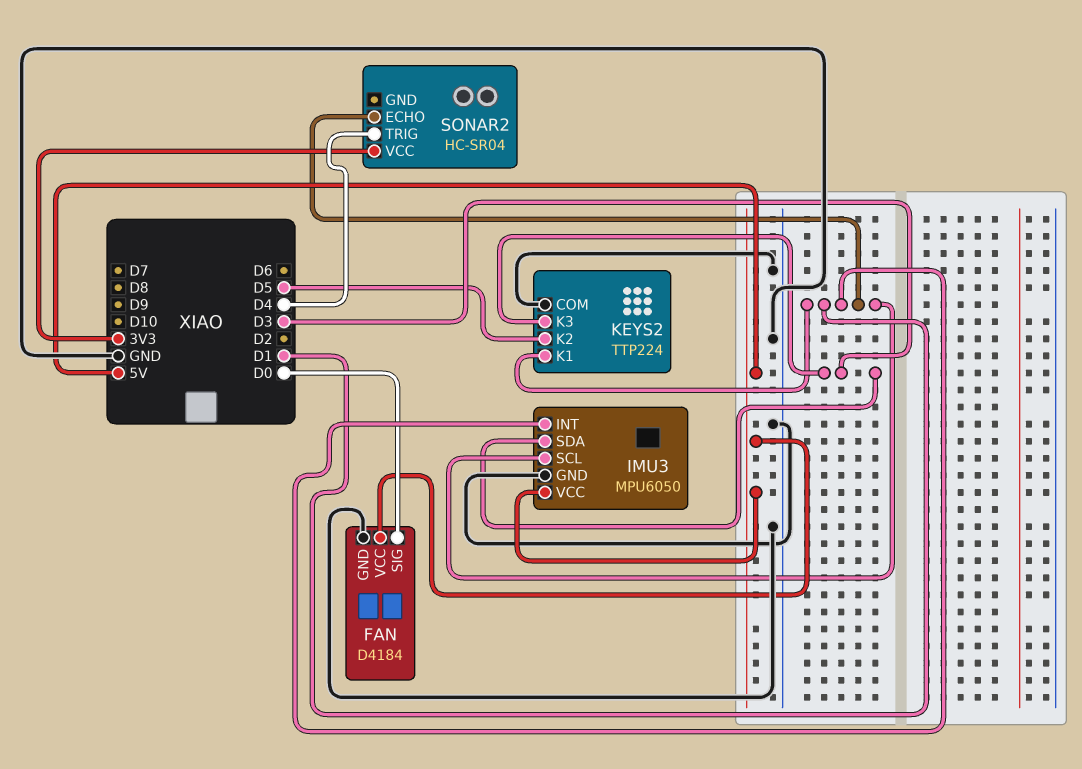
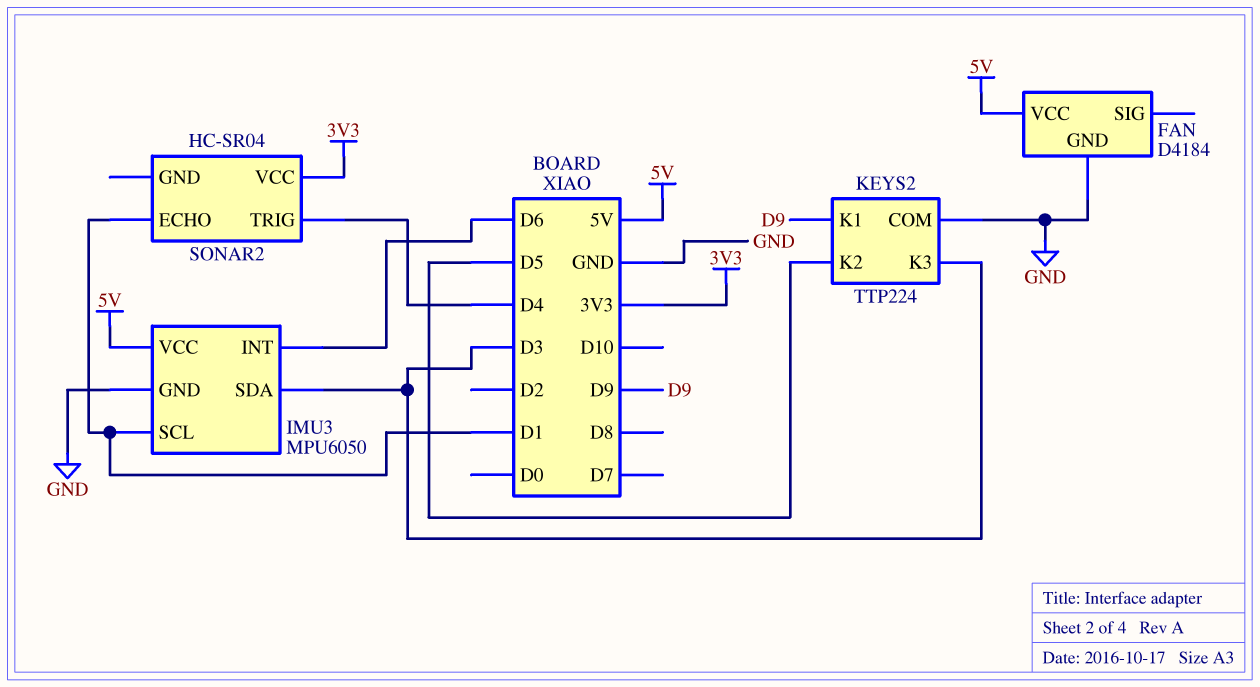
FAN pin SIG: D0 -> none
IMU3 pin INT: D1 -> D6
KEYS2 pin K1: D1 -> D9

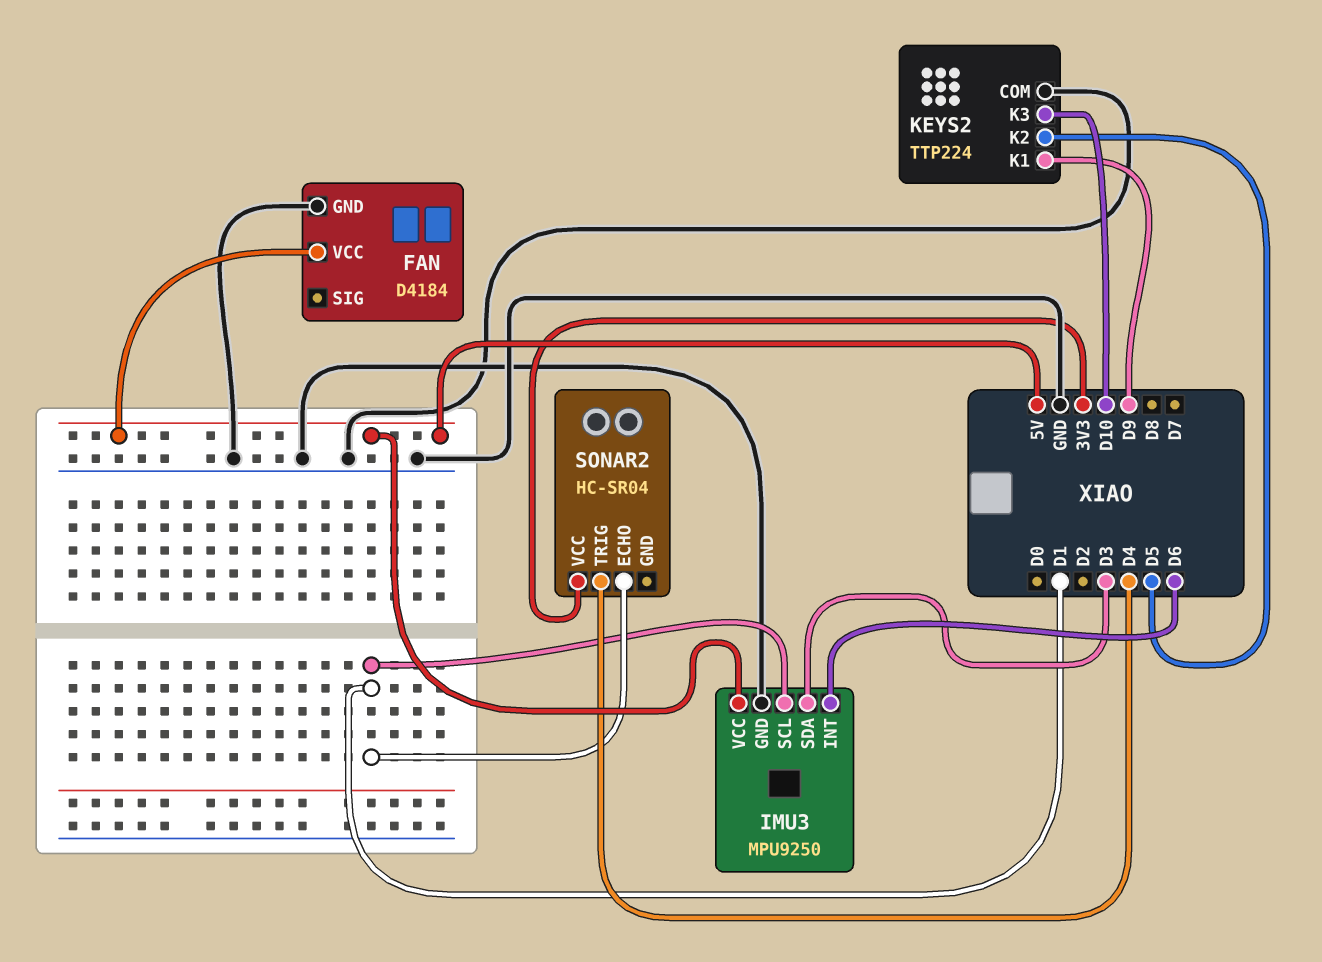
IMU3: MPU6050 -> MPU9250
KEYS2 pin K3: D3 -> D10

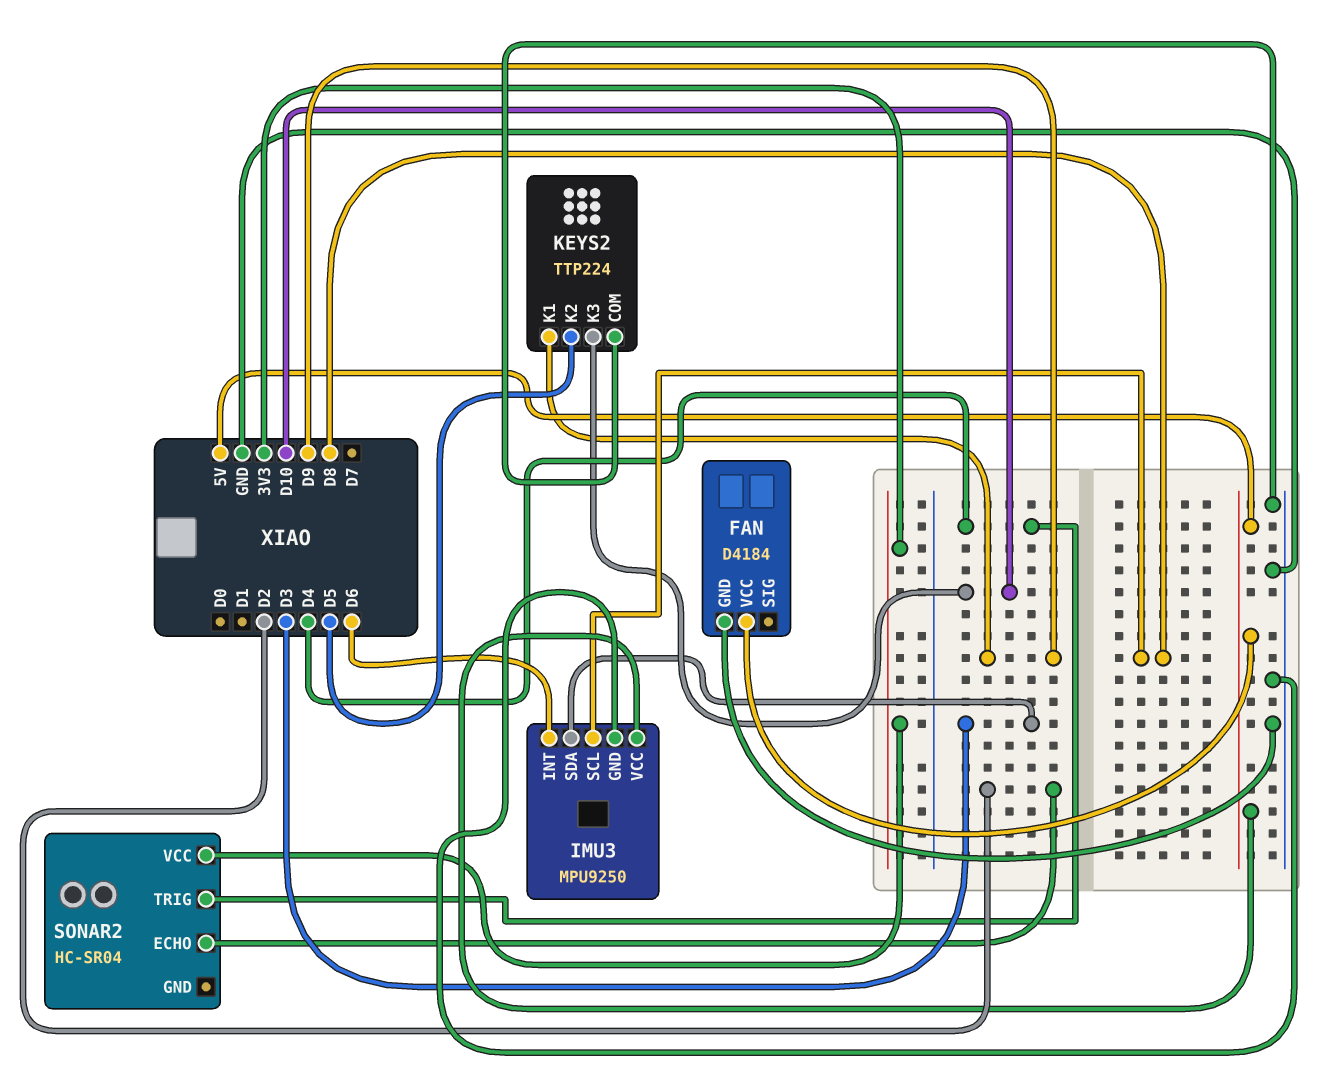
IMU3 pin SCL: D1 -> D8
SONAR2 pin ECHO: D1 -> D2

